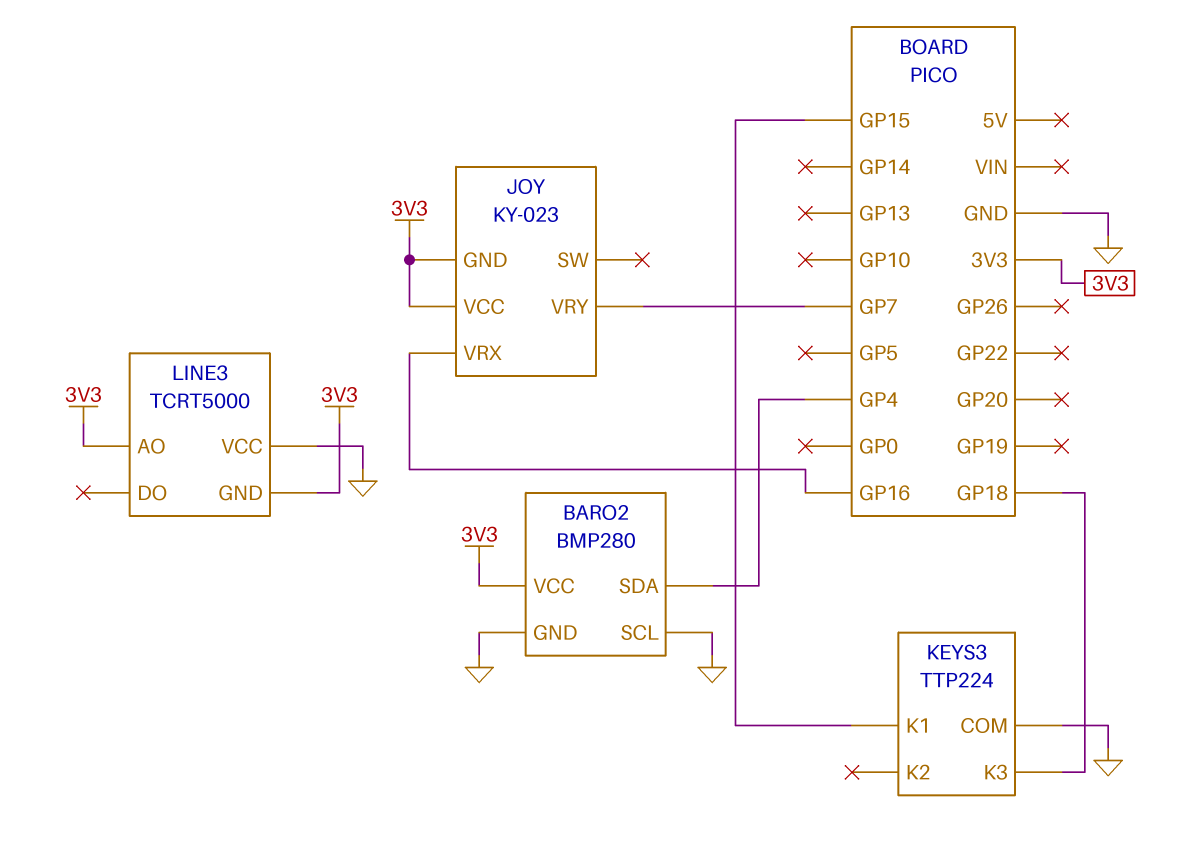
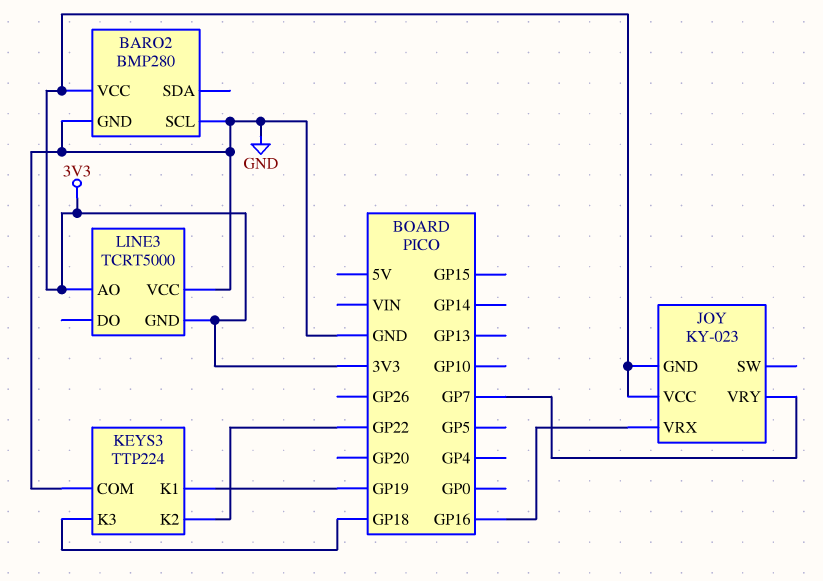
BARO2 pin SDA: GP4 -> none
KEYS3 pin K1: GP15 -> GP19
KEYS3 pin K2: none -> GP22

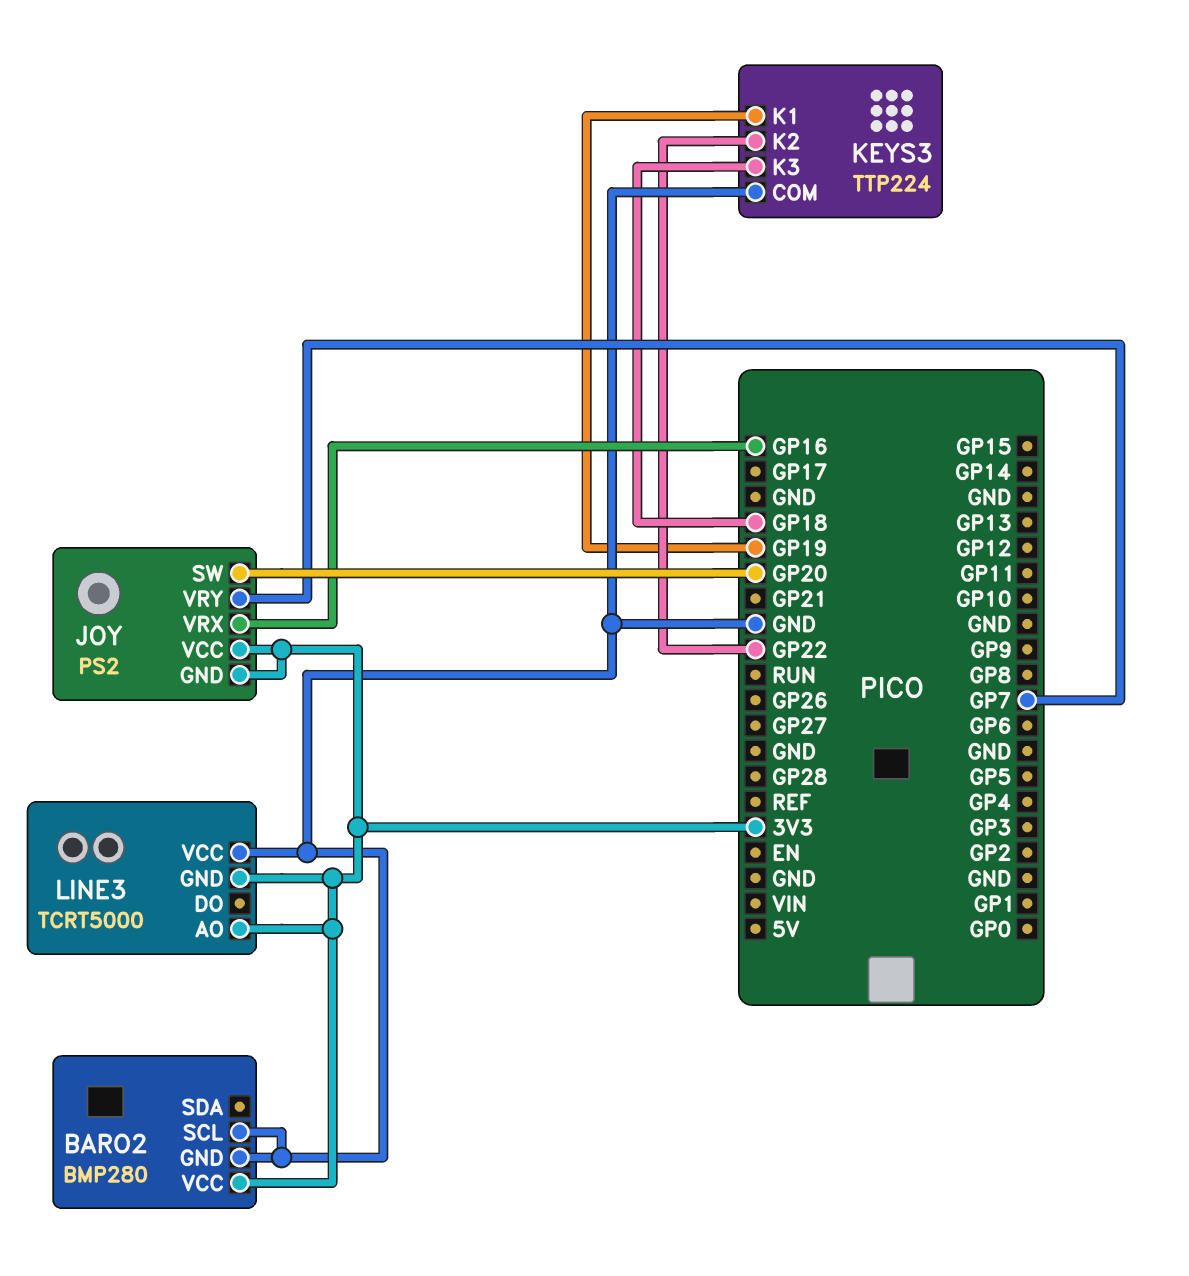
JOY: KY-023 -> PS2
JOY pin SW: none -> GP20

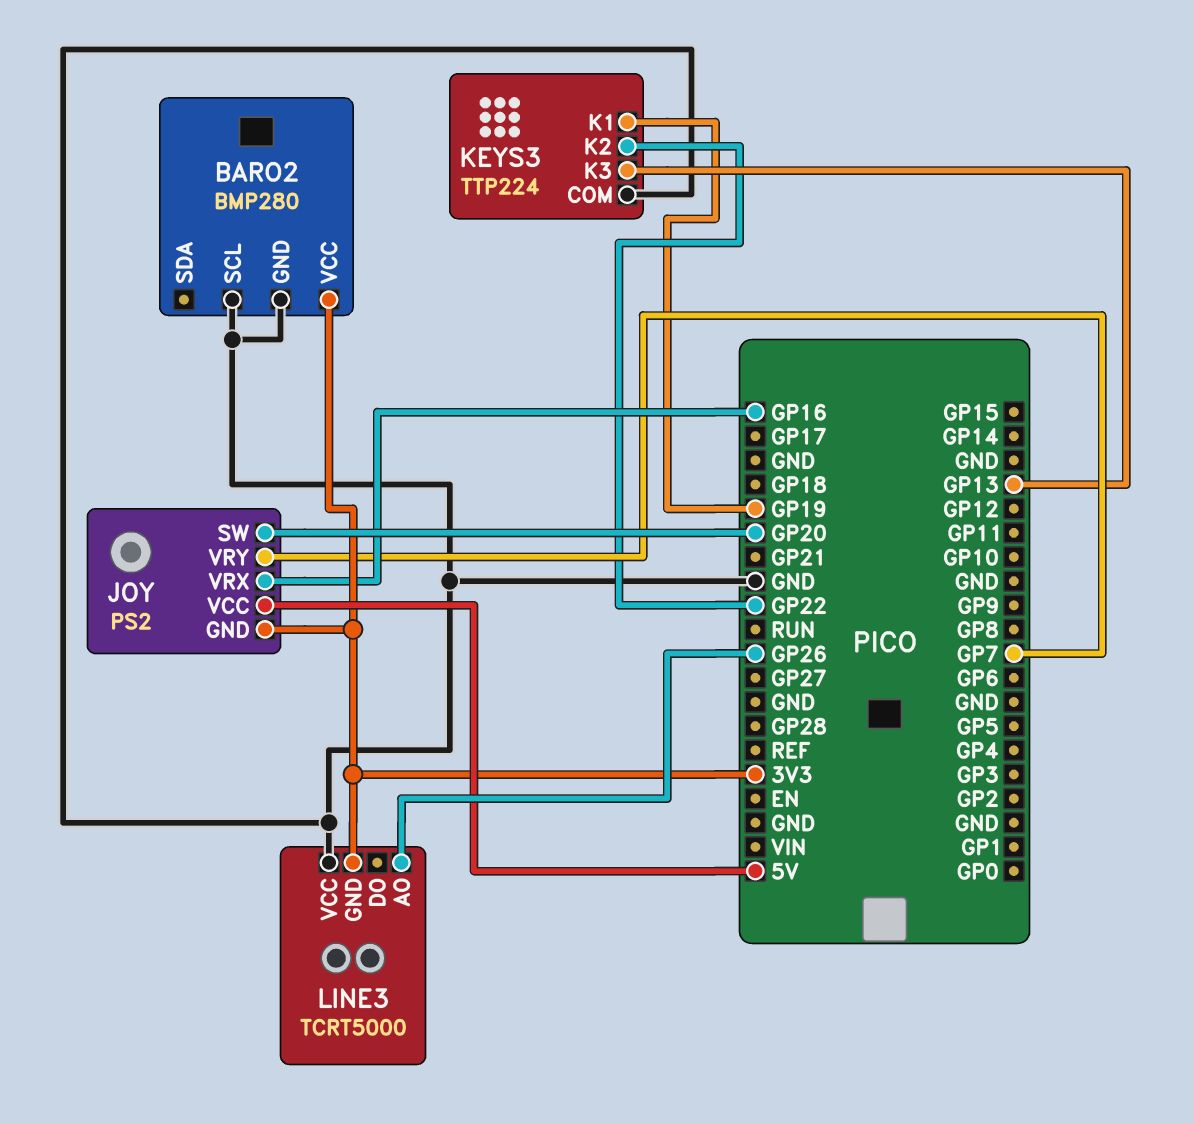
JOY pin VCC: 3V3 -> 5V
KEYS3 pin K3: GP18 -> GP13
LINE3 pin AO: 3V3 -> GP26

